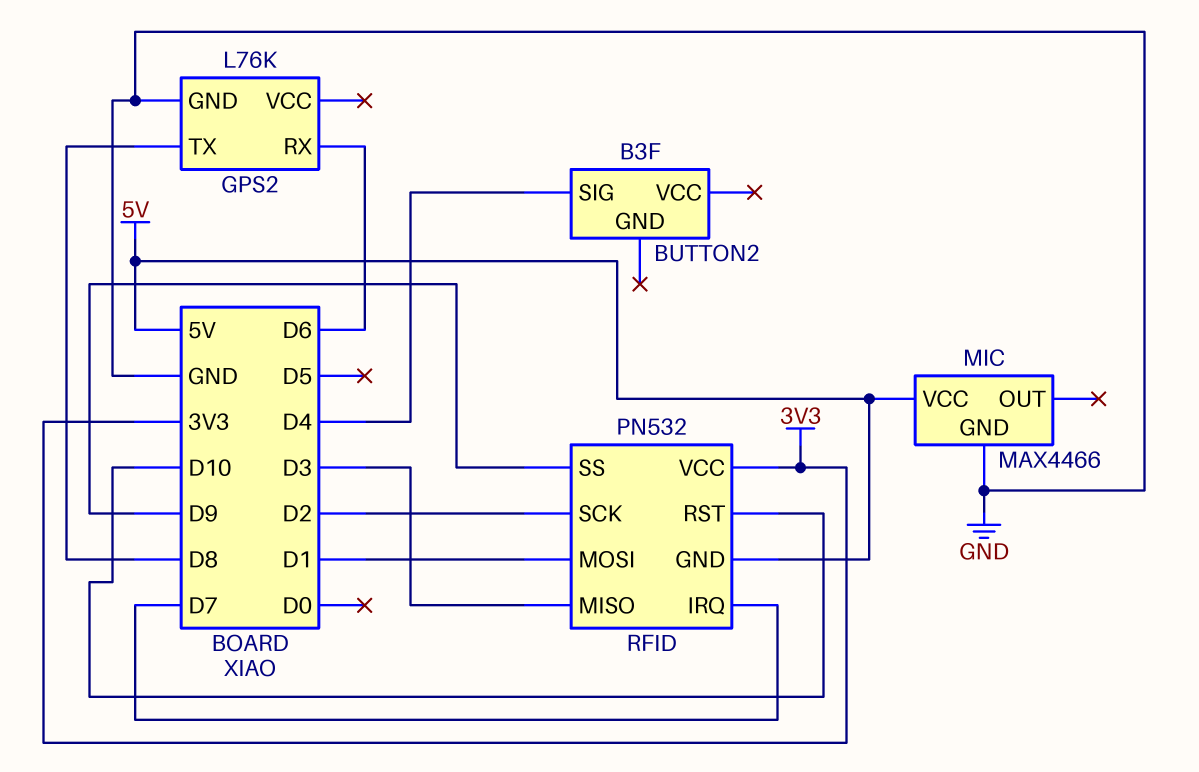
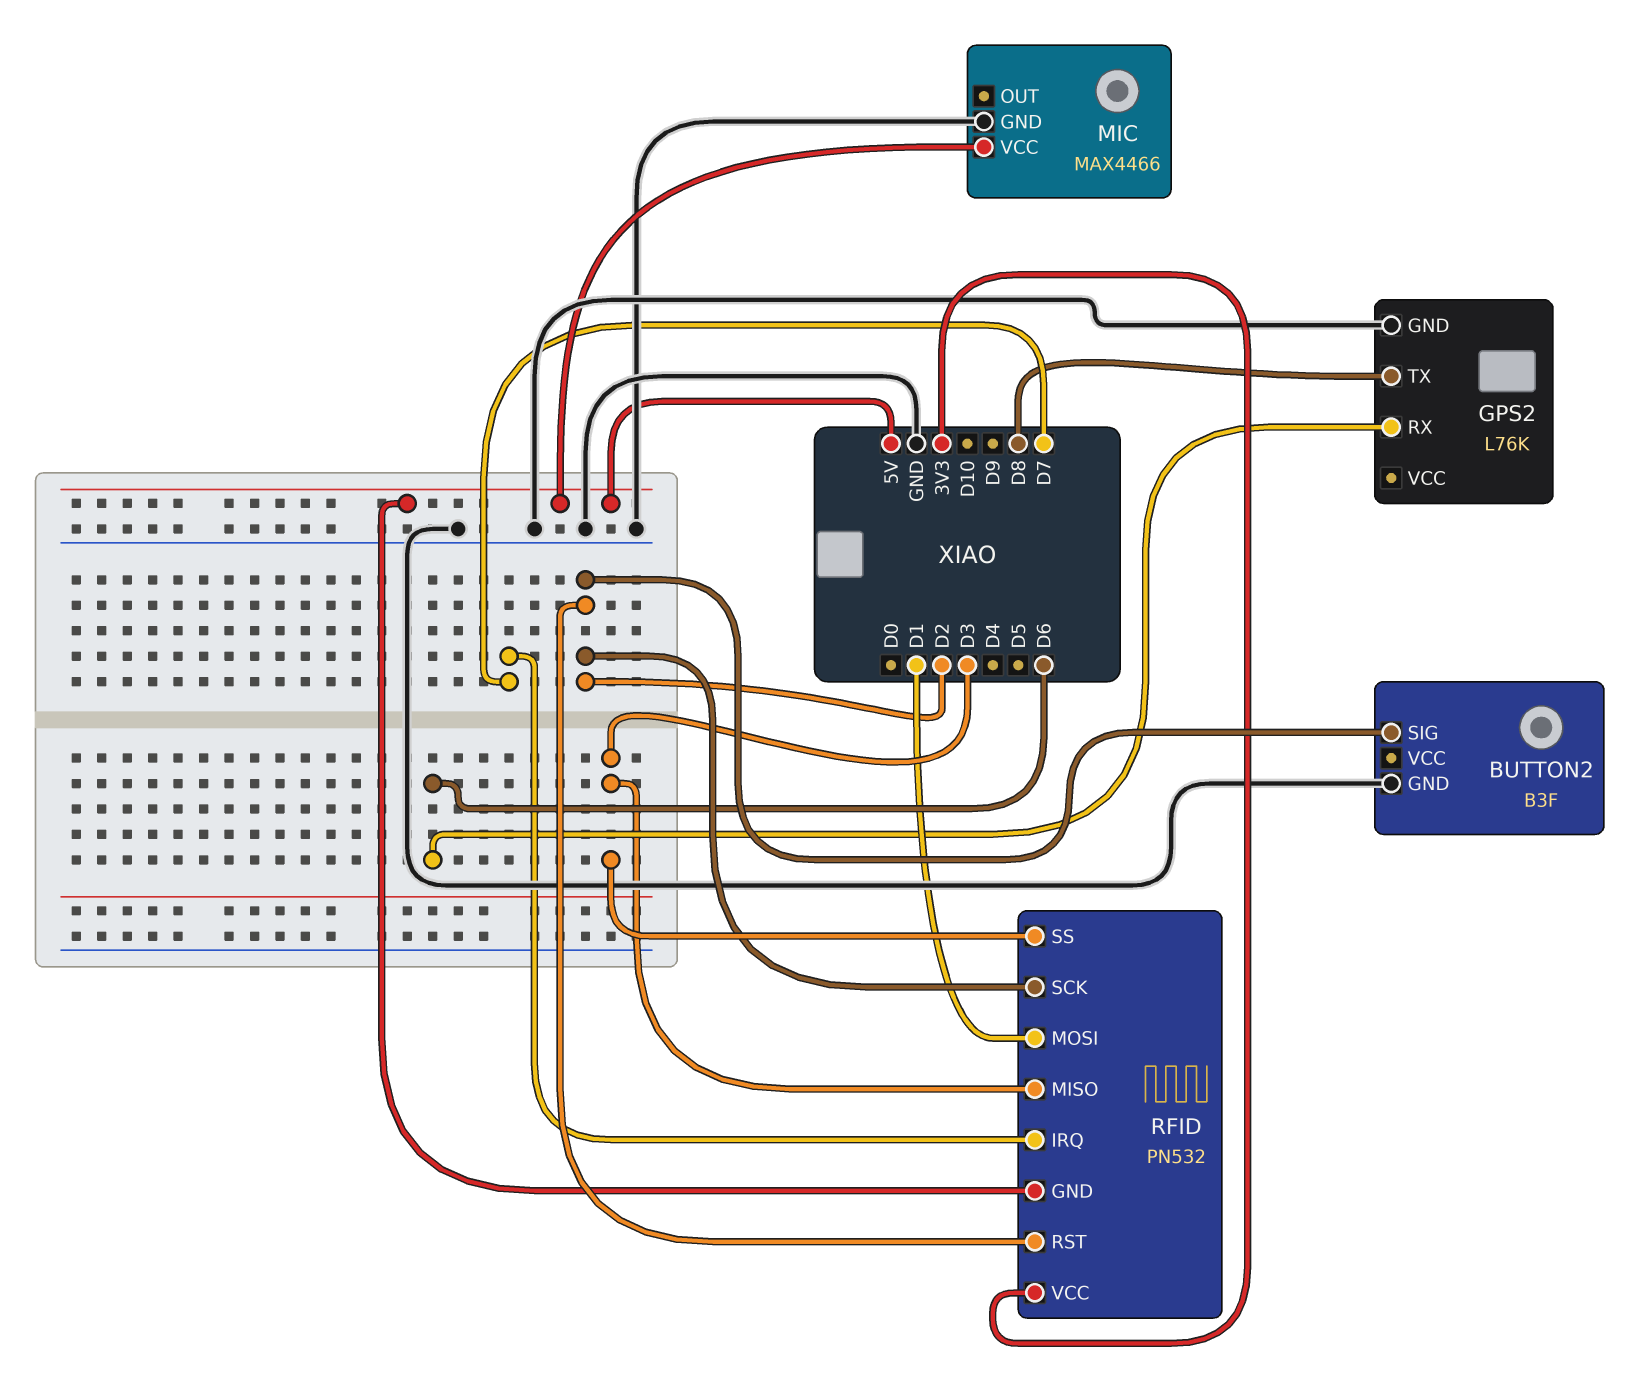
BUTTON2 pin GND: none -> GND
BUTTON2 pin SIG: D4 -> D2
RFID pin RST: D10 -> D2
RFID pin SS: D9 -> D3

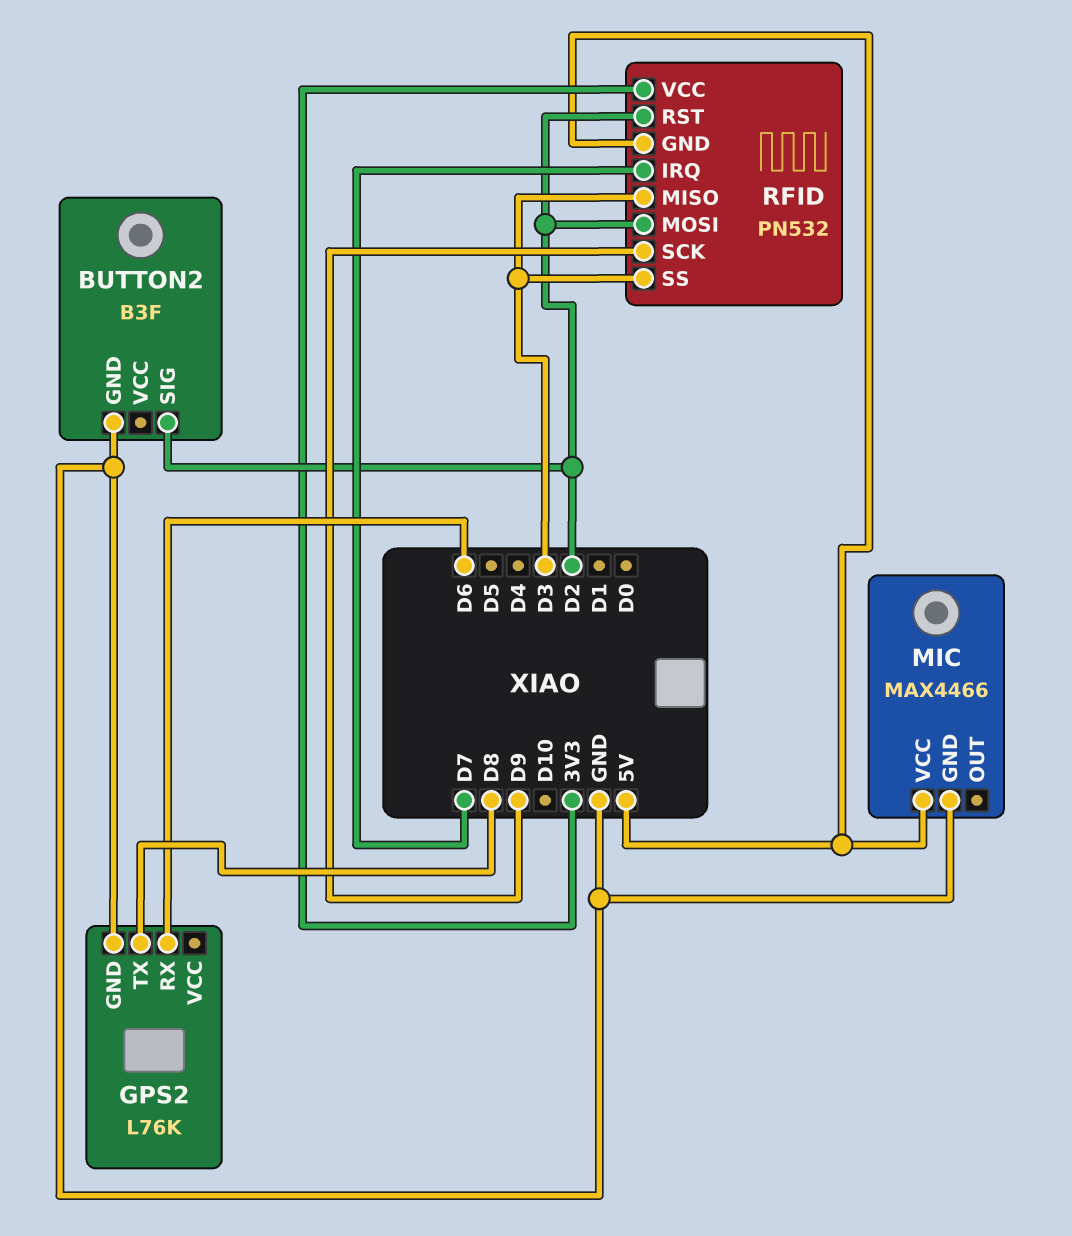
RFID pin MOSI: D1 -> D2
RFID pin SCK: D2 -> D9

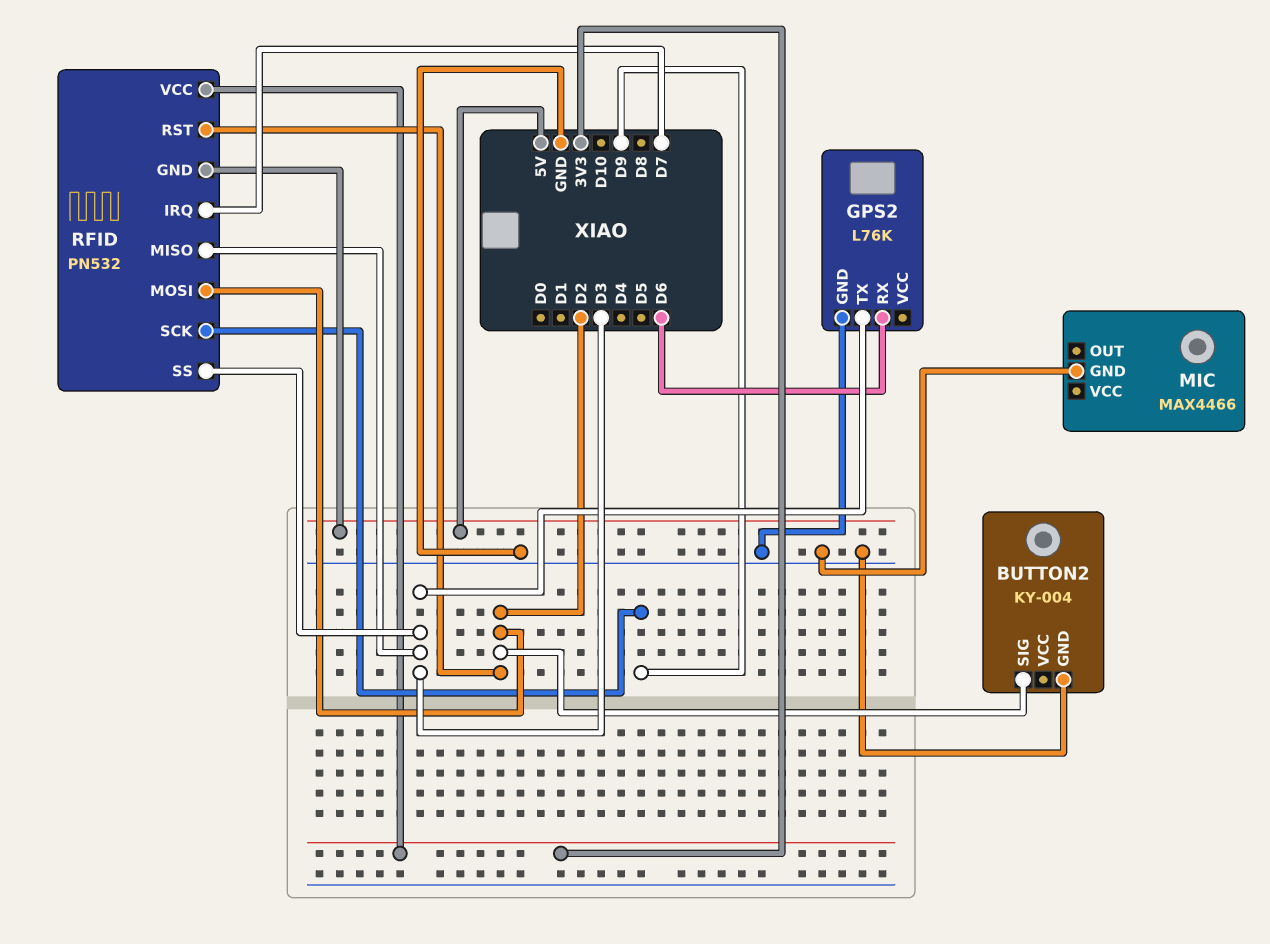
BUTTON2: B3F -> KY-004
GPS2 pin TX: D8 -> D3
MIC pin VCC: 5V -> none

